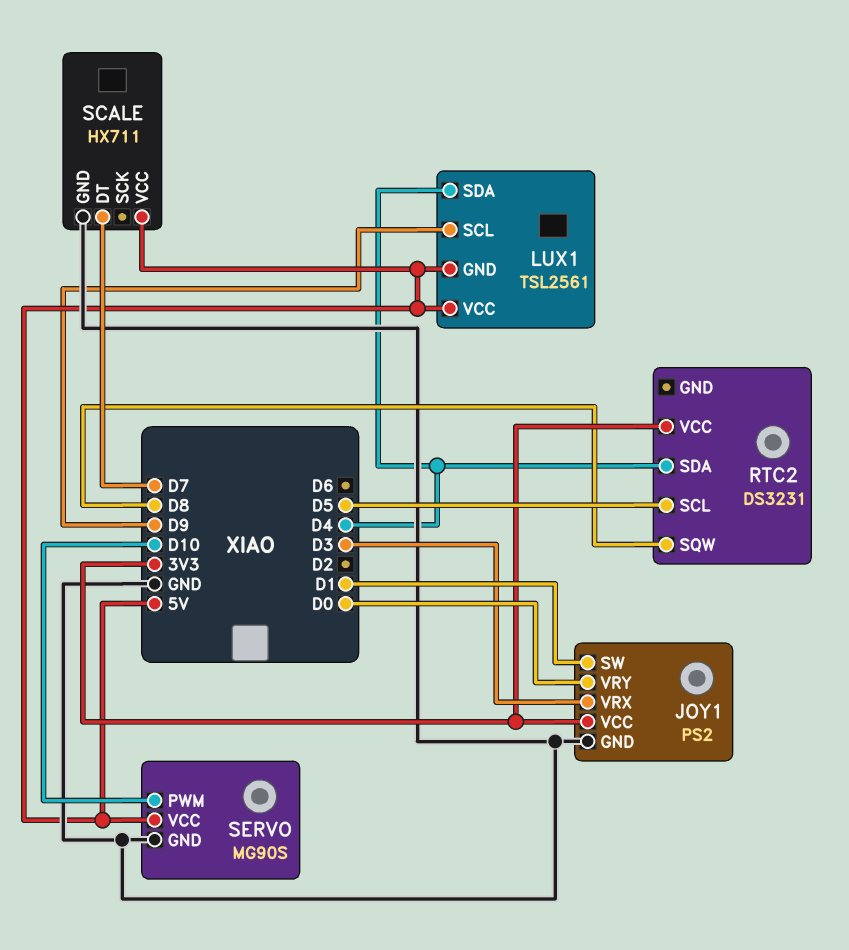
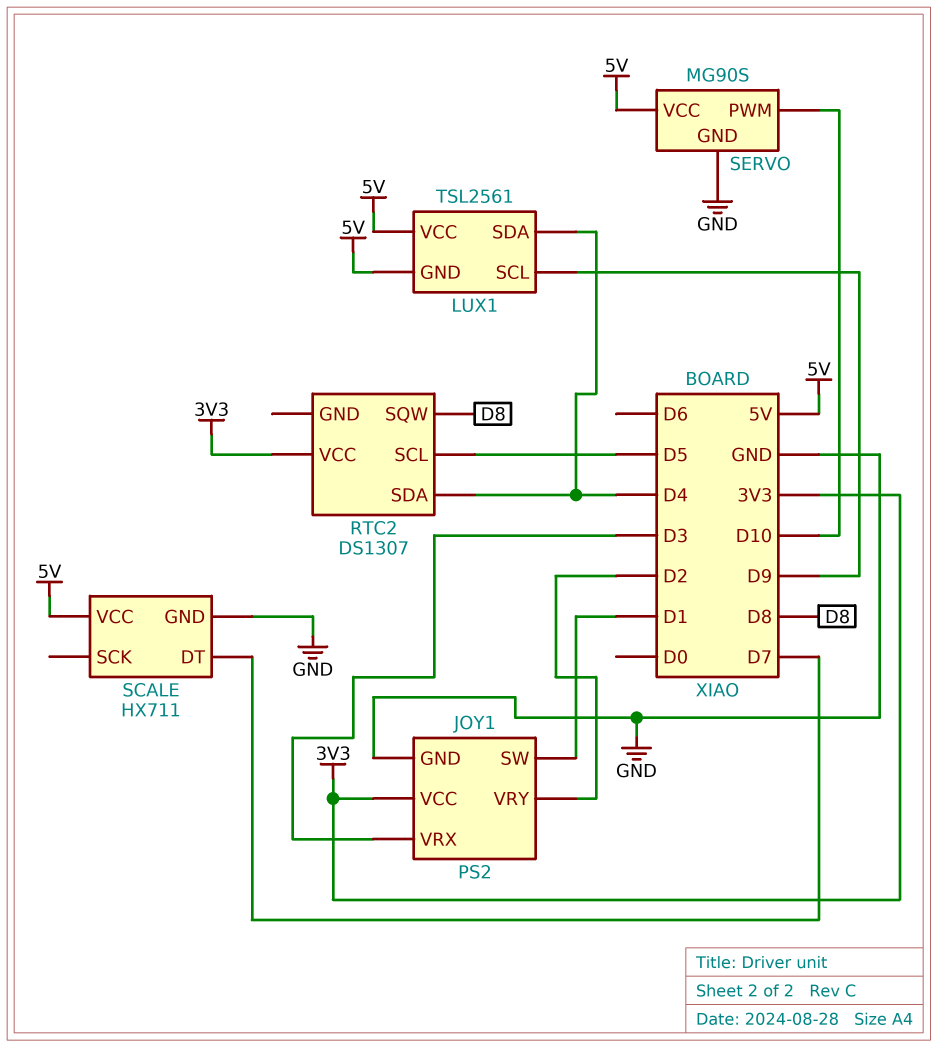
JOY1 pin VRY: D0 -> D2
RTC2: DS3231 -> DS1307

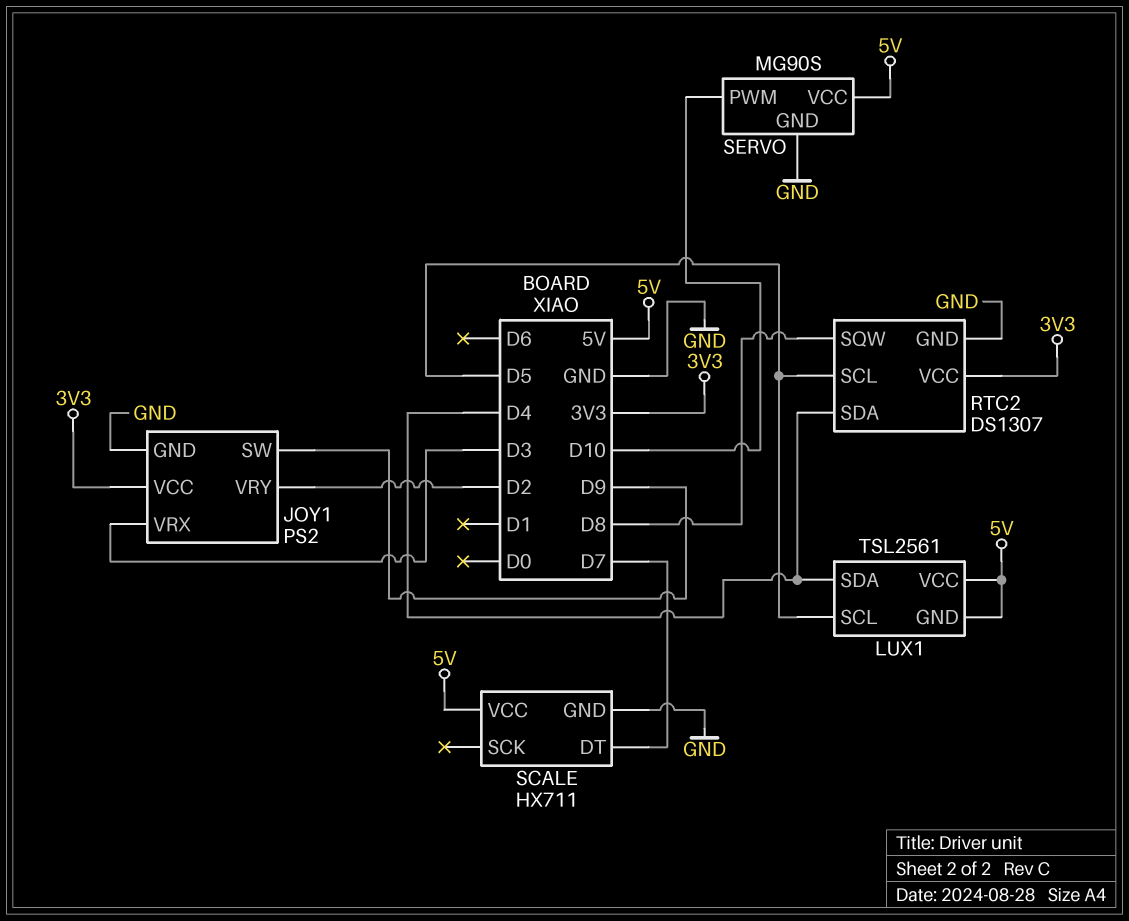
JOY1 pin SW: D1 -> D9
LUX1 pin SCL: D9 -> D5
RTC2 pin GND: none -> GND

